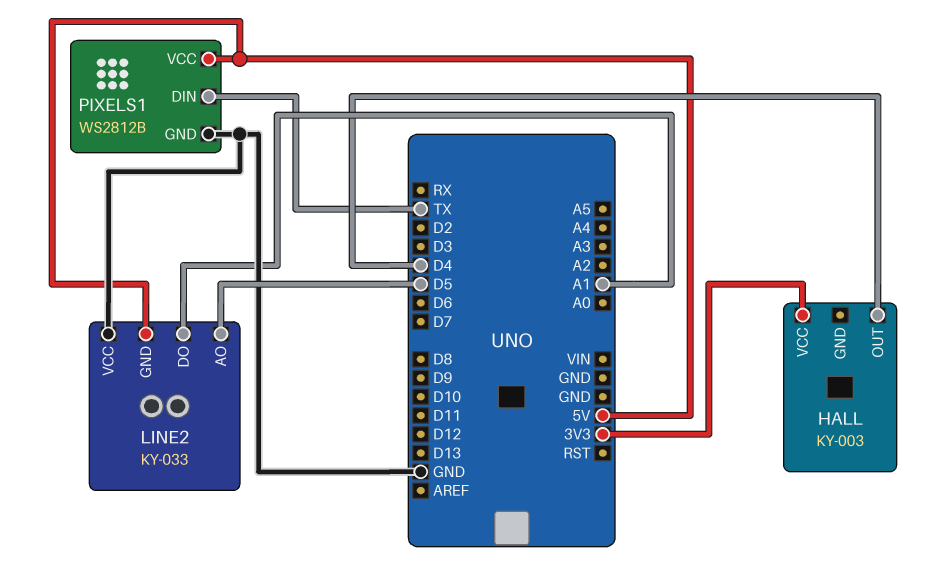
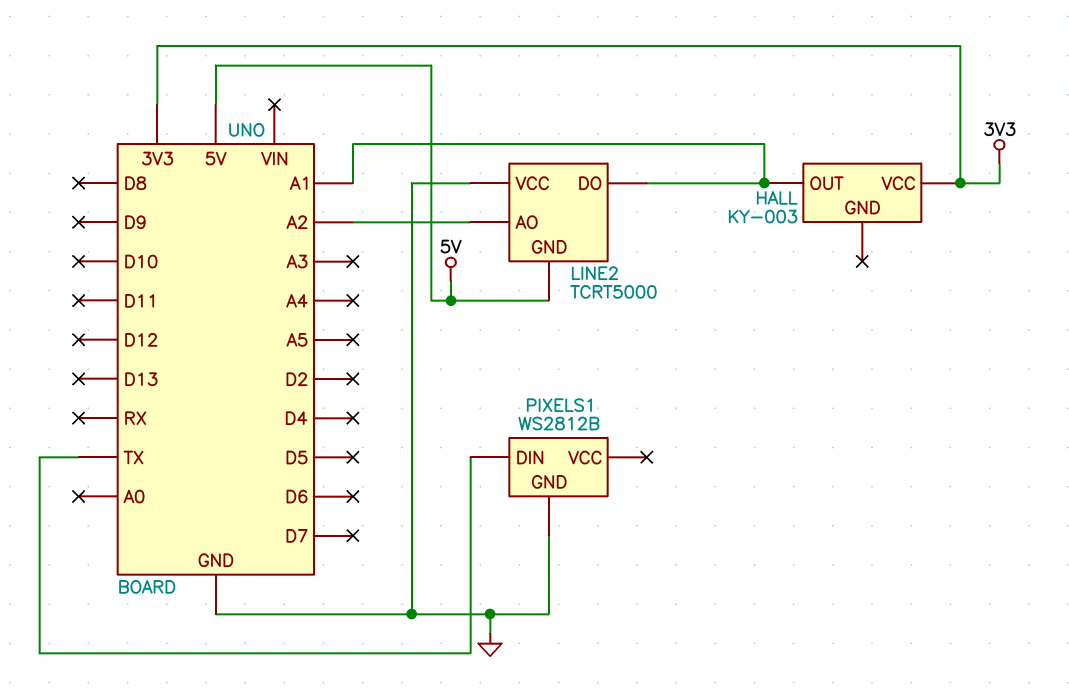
HALL pin OUT: D4 -> A1
LINE2: KY-033 -> TCRT5000
LINE2 pin AO: D5 -> A2
PIXELS1 pin VCC: 5V -> none

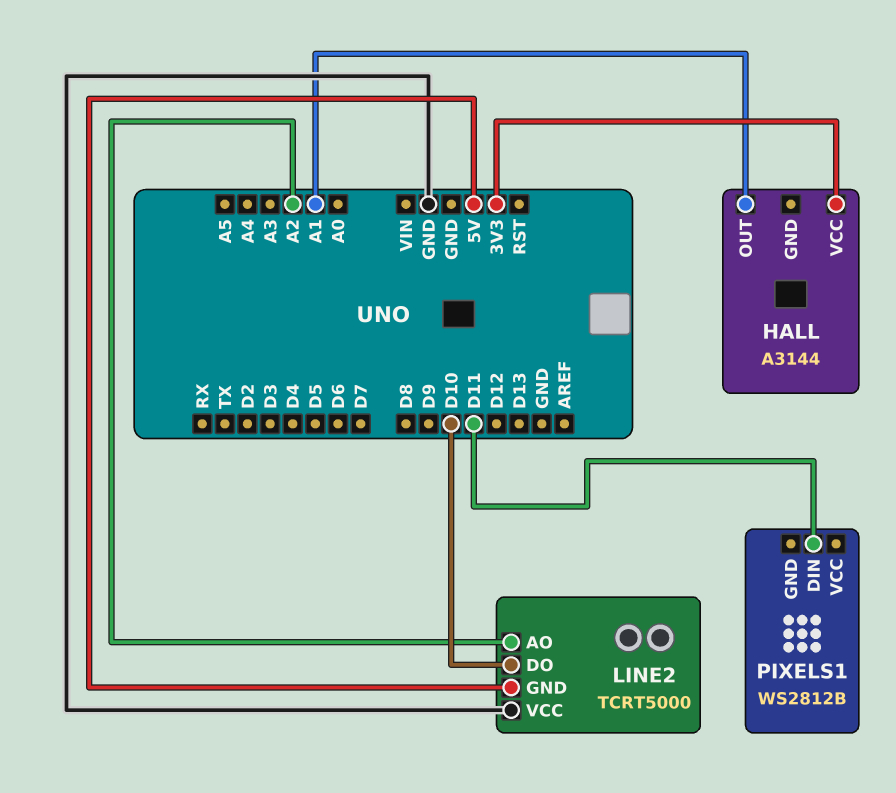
HALL: KY-003 -> A3144
LINE2 pin DO: A1 -> D10
PIXELS1 pin DIN: TX -> D11
PIXELS1 pin GND: GND -> none

